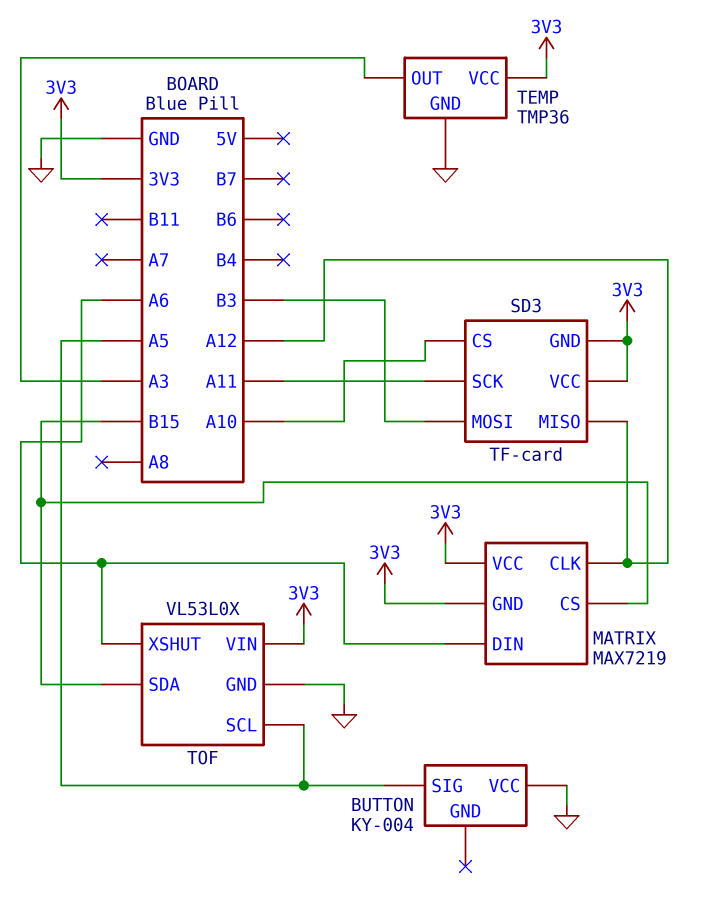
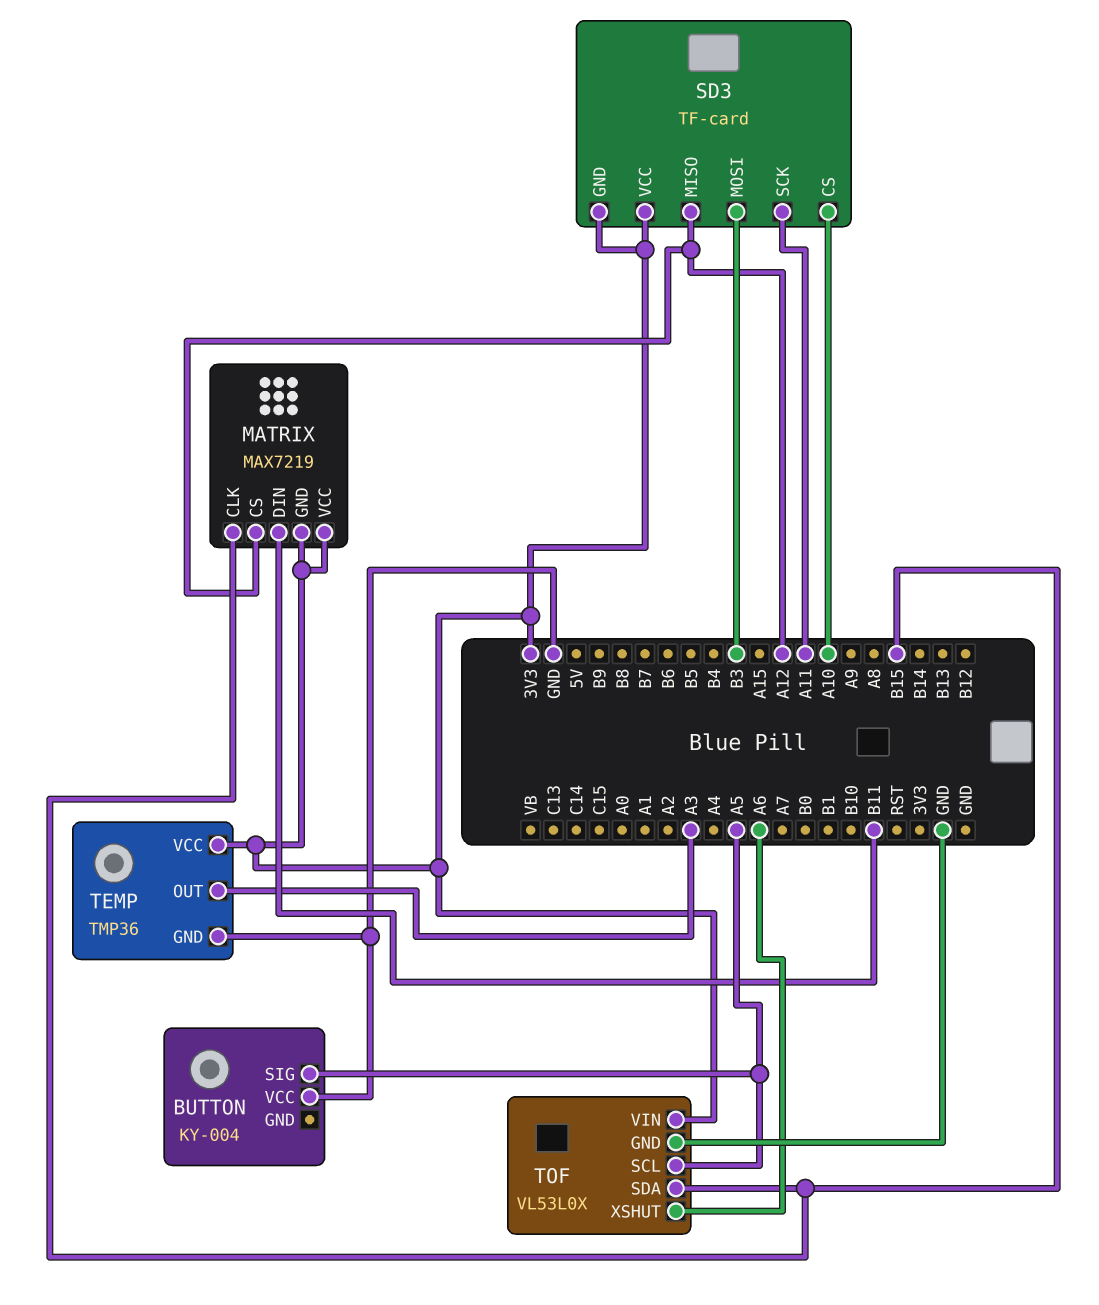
MATRIX pin CLK: A12 -> B15
MATRIX pin CS: B15 -> A12
MATRIX pin DIN: A6 -> B11

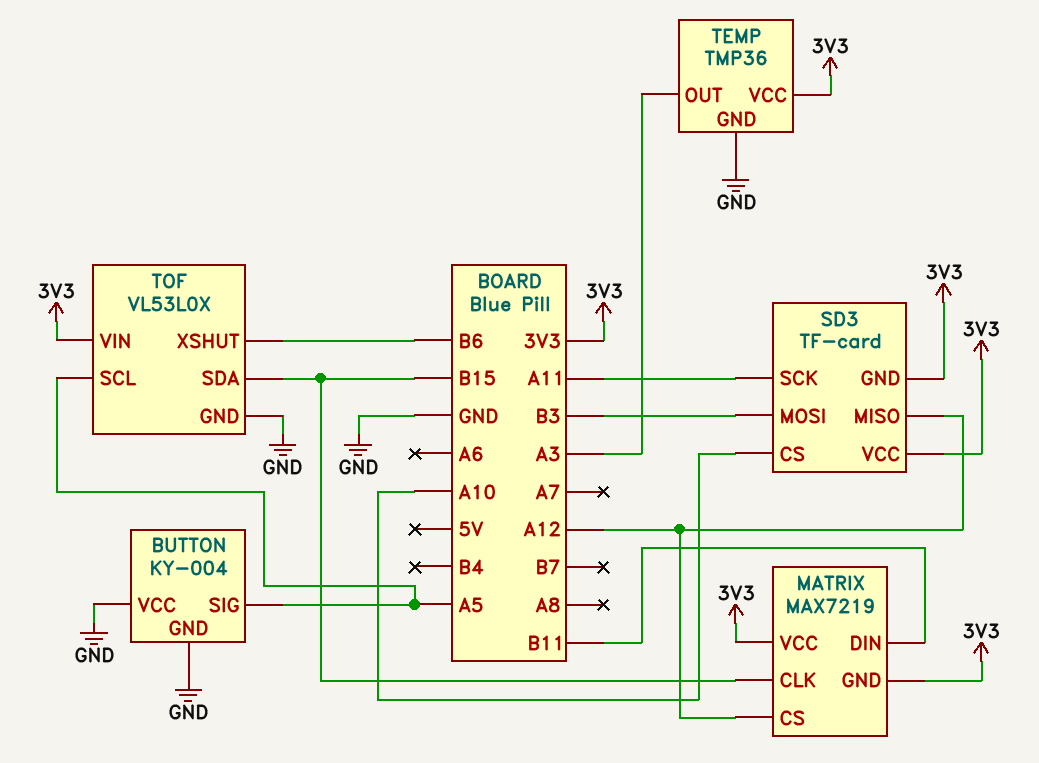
BUTTON pin GND: none -> GND
TOF pin XSHUT: A6 -> B6

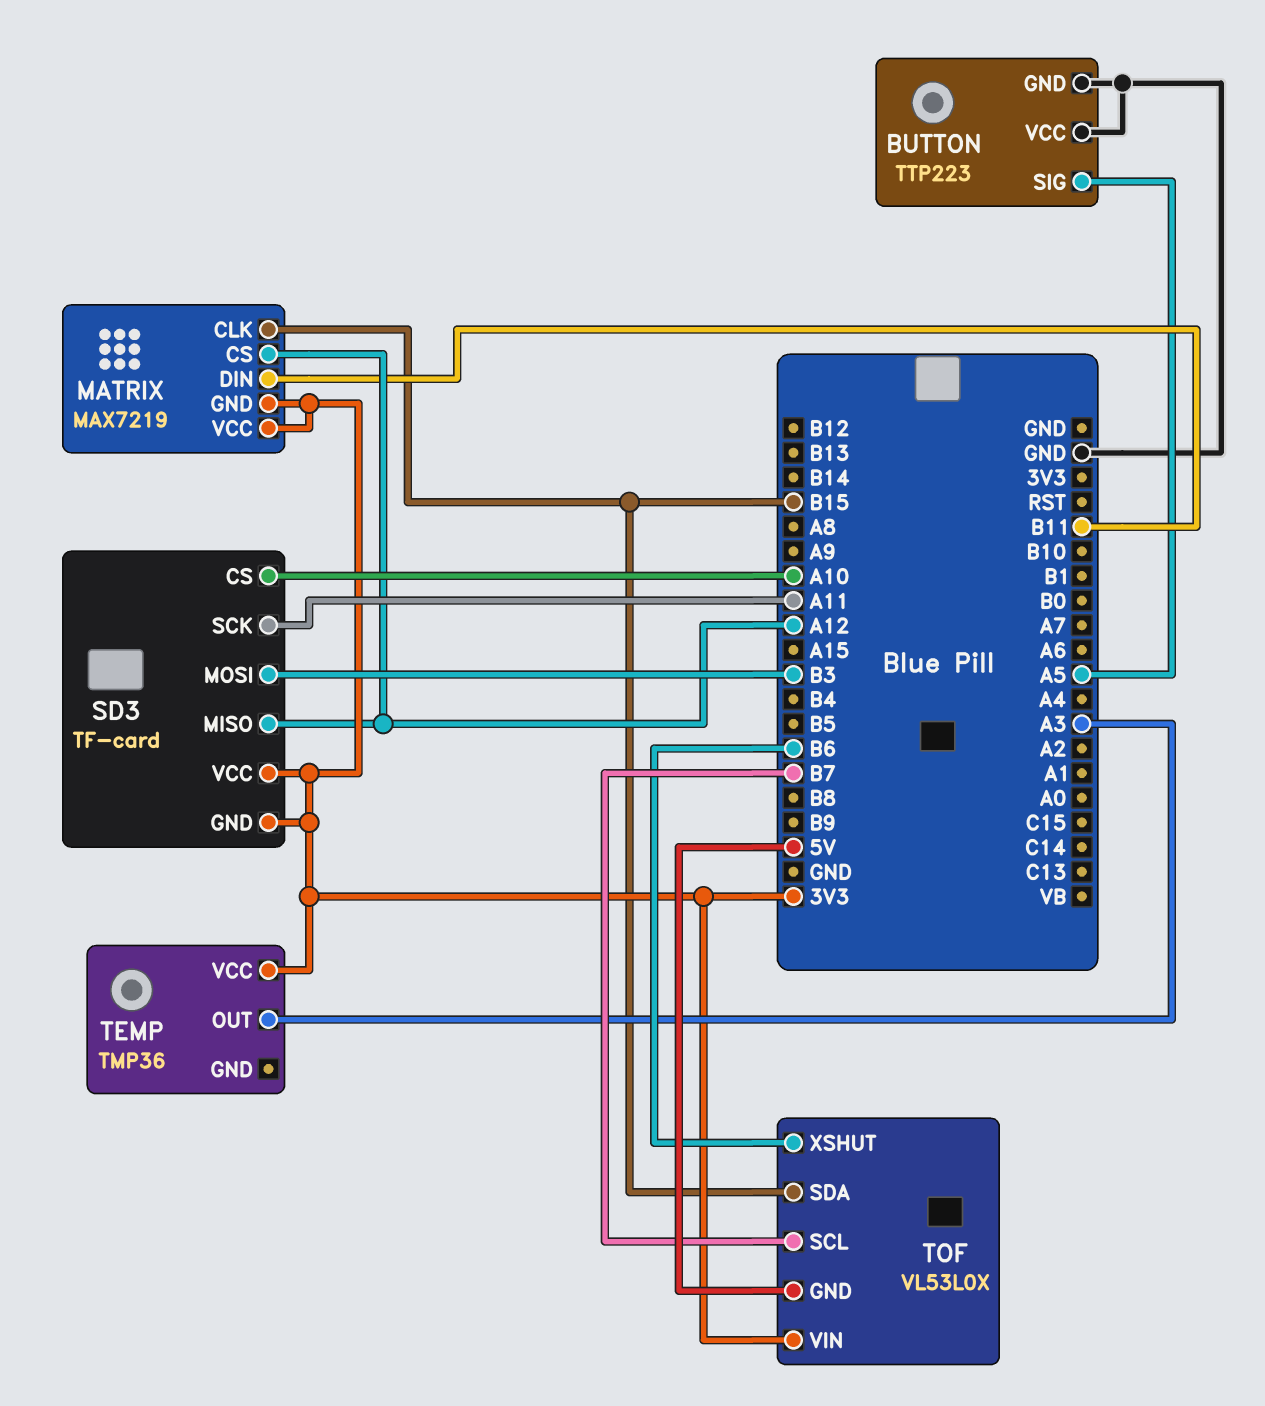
BUTTON: KY-004 -> TTP223
TEMP pin GND: GND -> none
TOF pin GND: GND -> 5V
TOF pin SCL: A5 -> B7

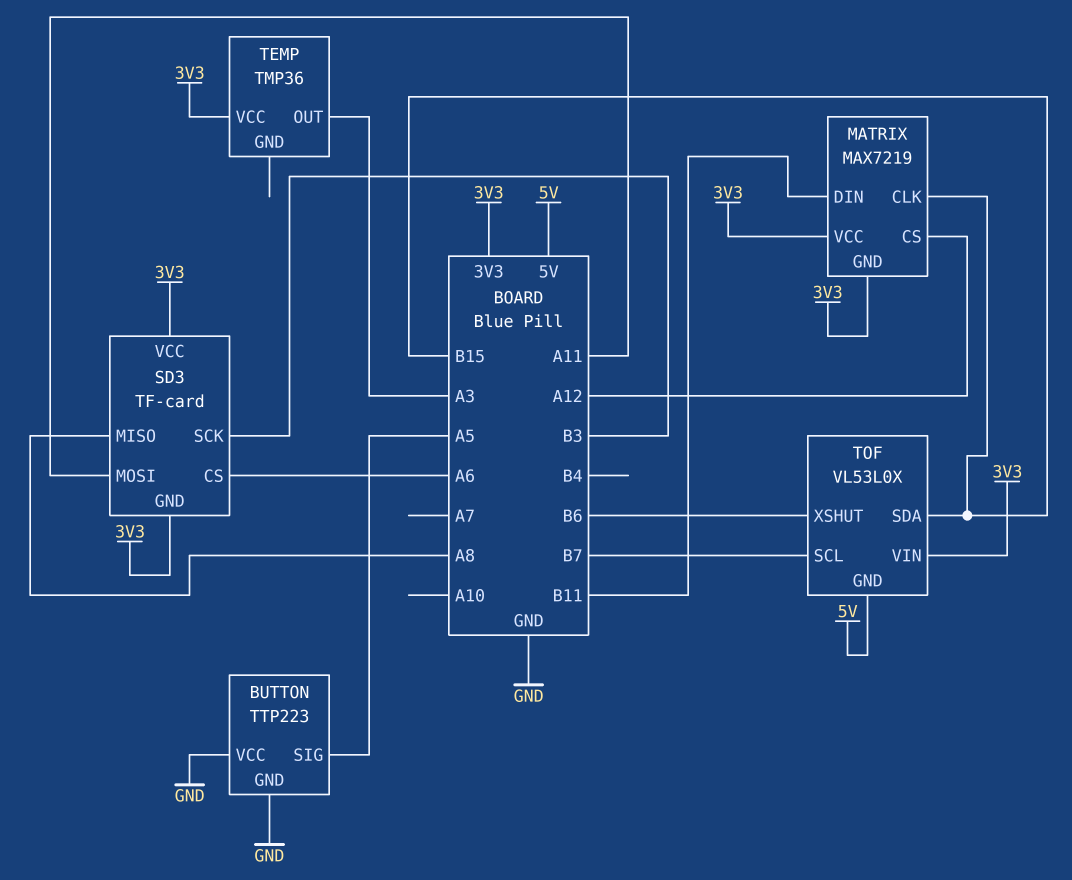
SD3 pin CS: A10 -> A6
SD3 pin MISO: A12 -> A8
SD3 pin MOSI: B3 -> A11
SD3 pin SCK: A11 -> B3

